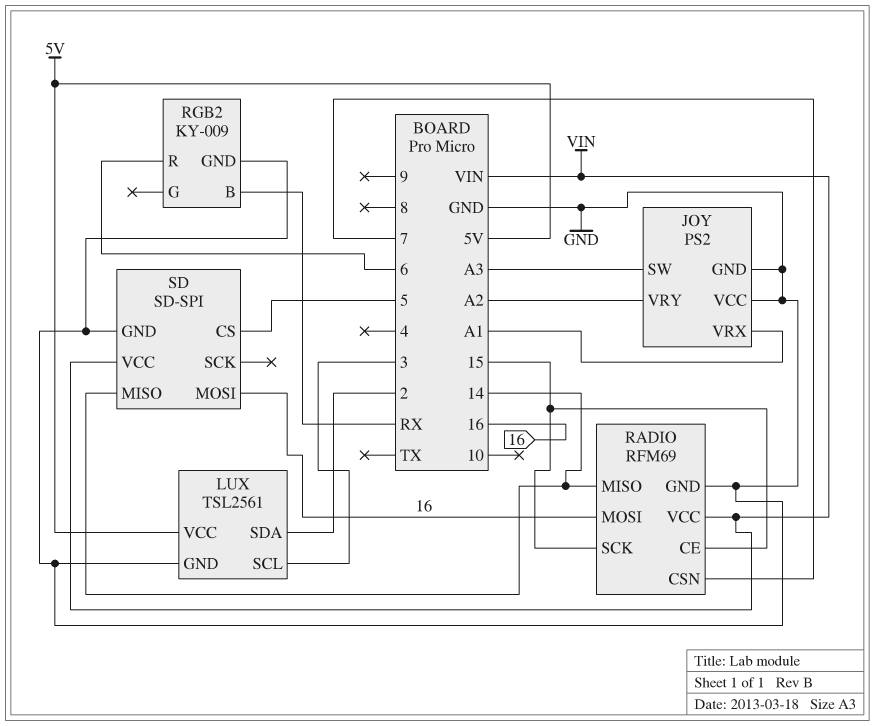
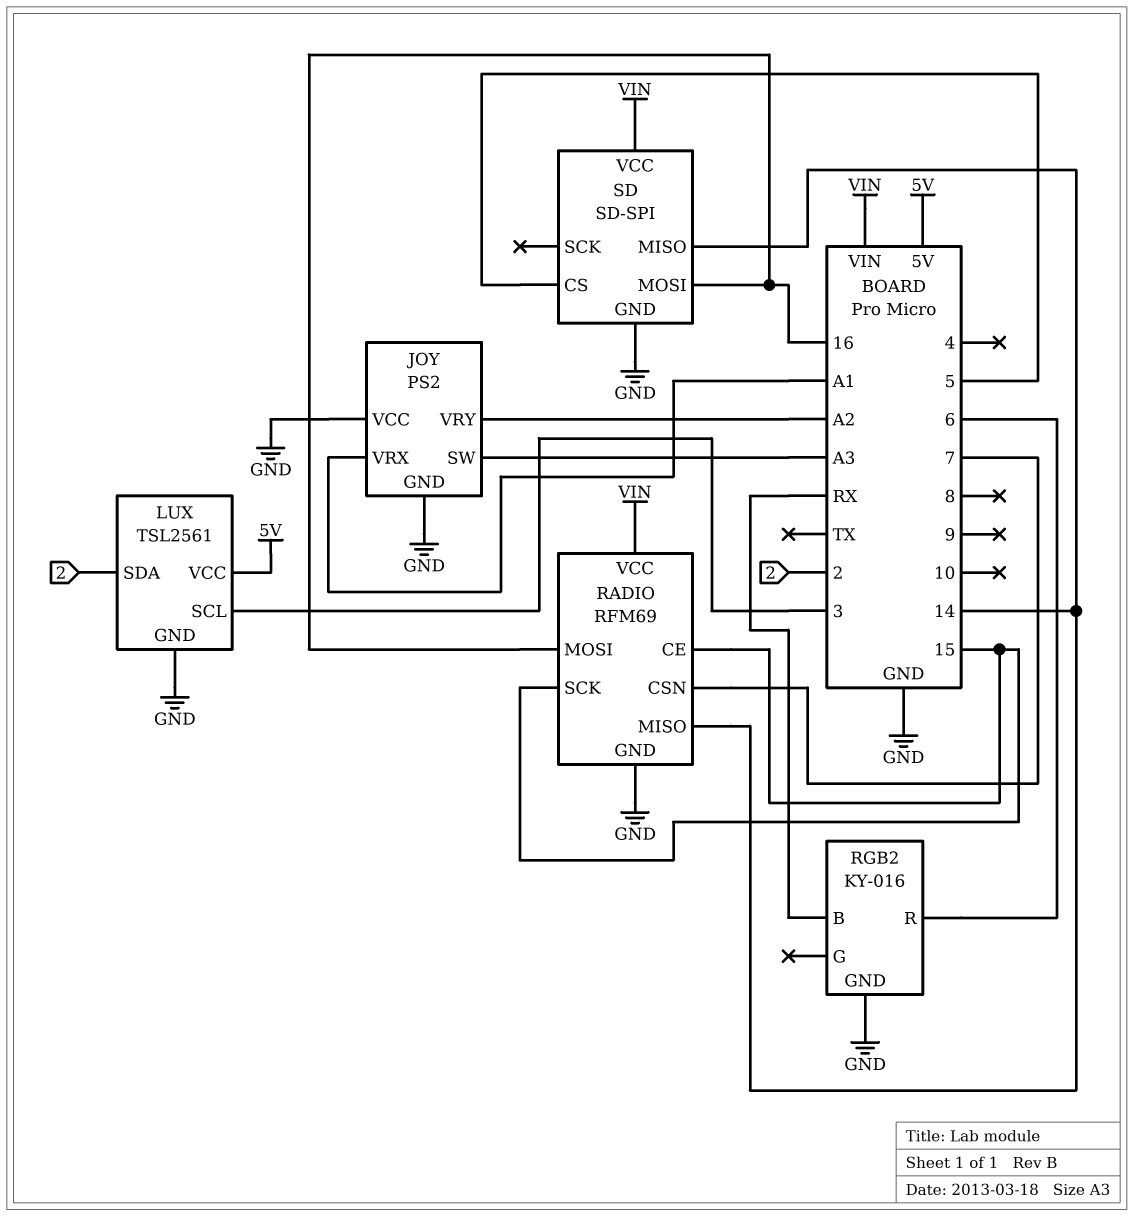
RGB2: KY-009 -> KY-016

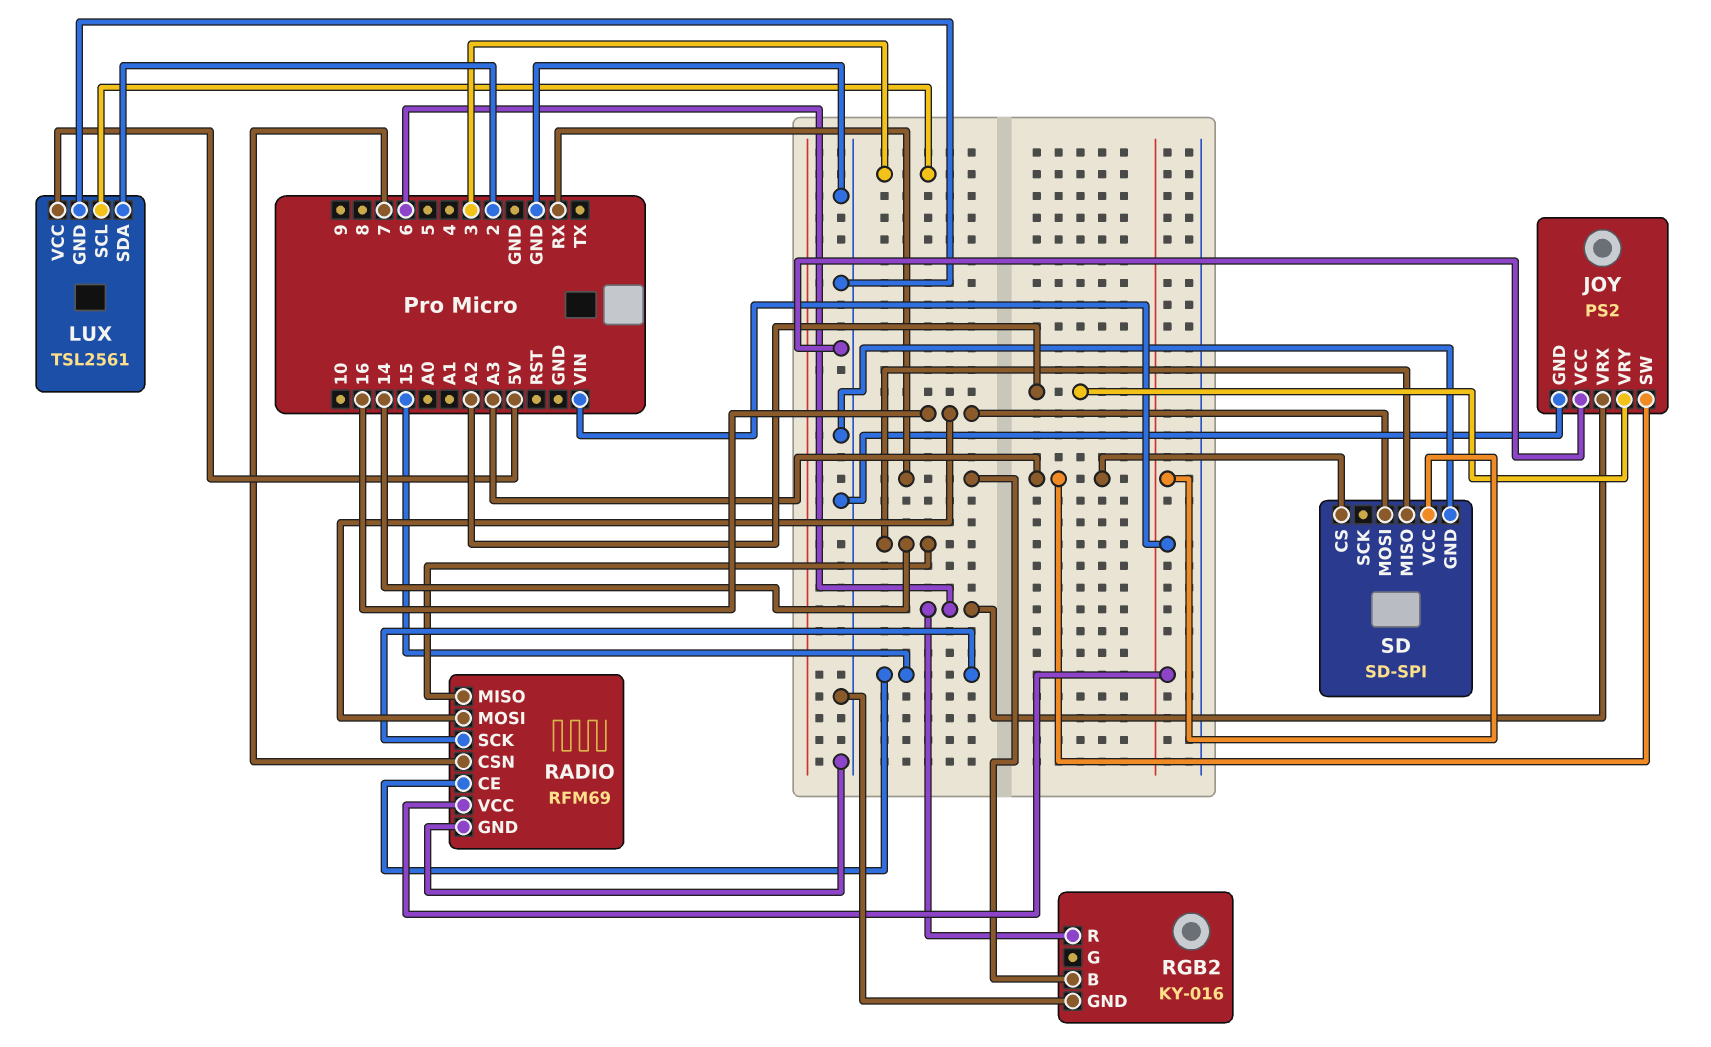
JOY pin VRX: A1 -> 6
SD pin CS: 5 -> A3

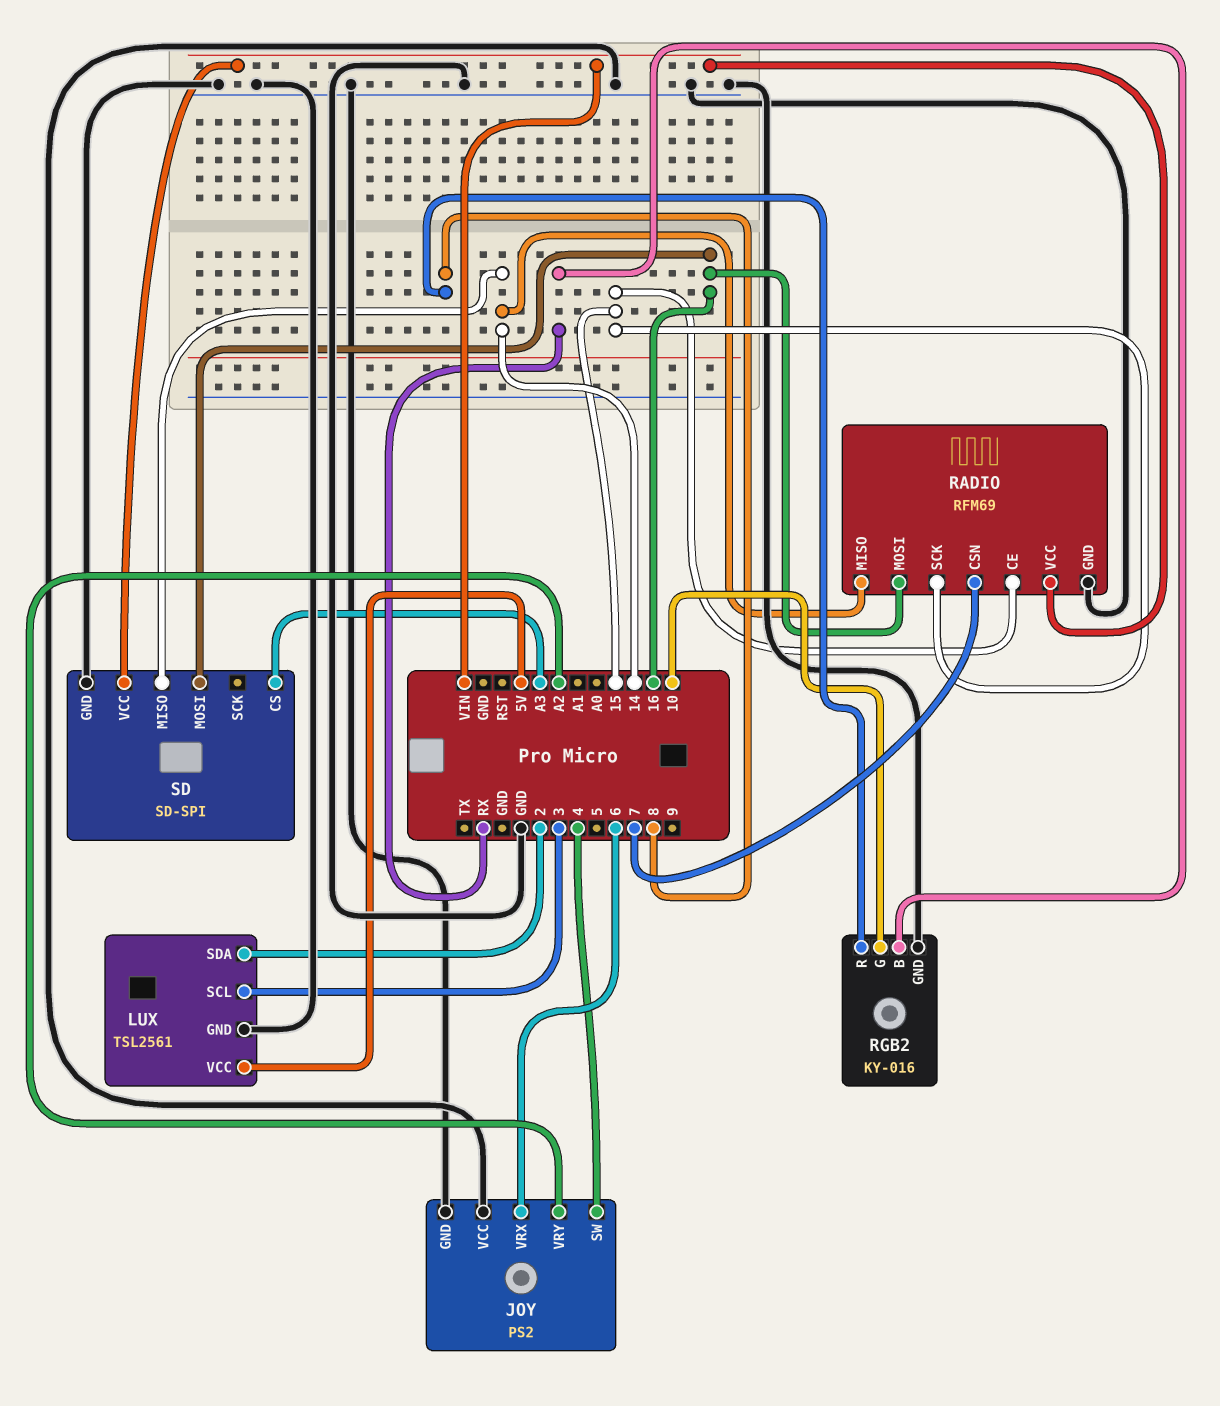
JOY pin SW: A3 -> 4
RGB2 pin G: none -> 10
RGB2 pin R: 6 -> 8

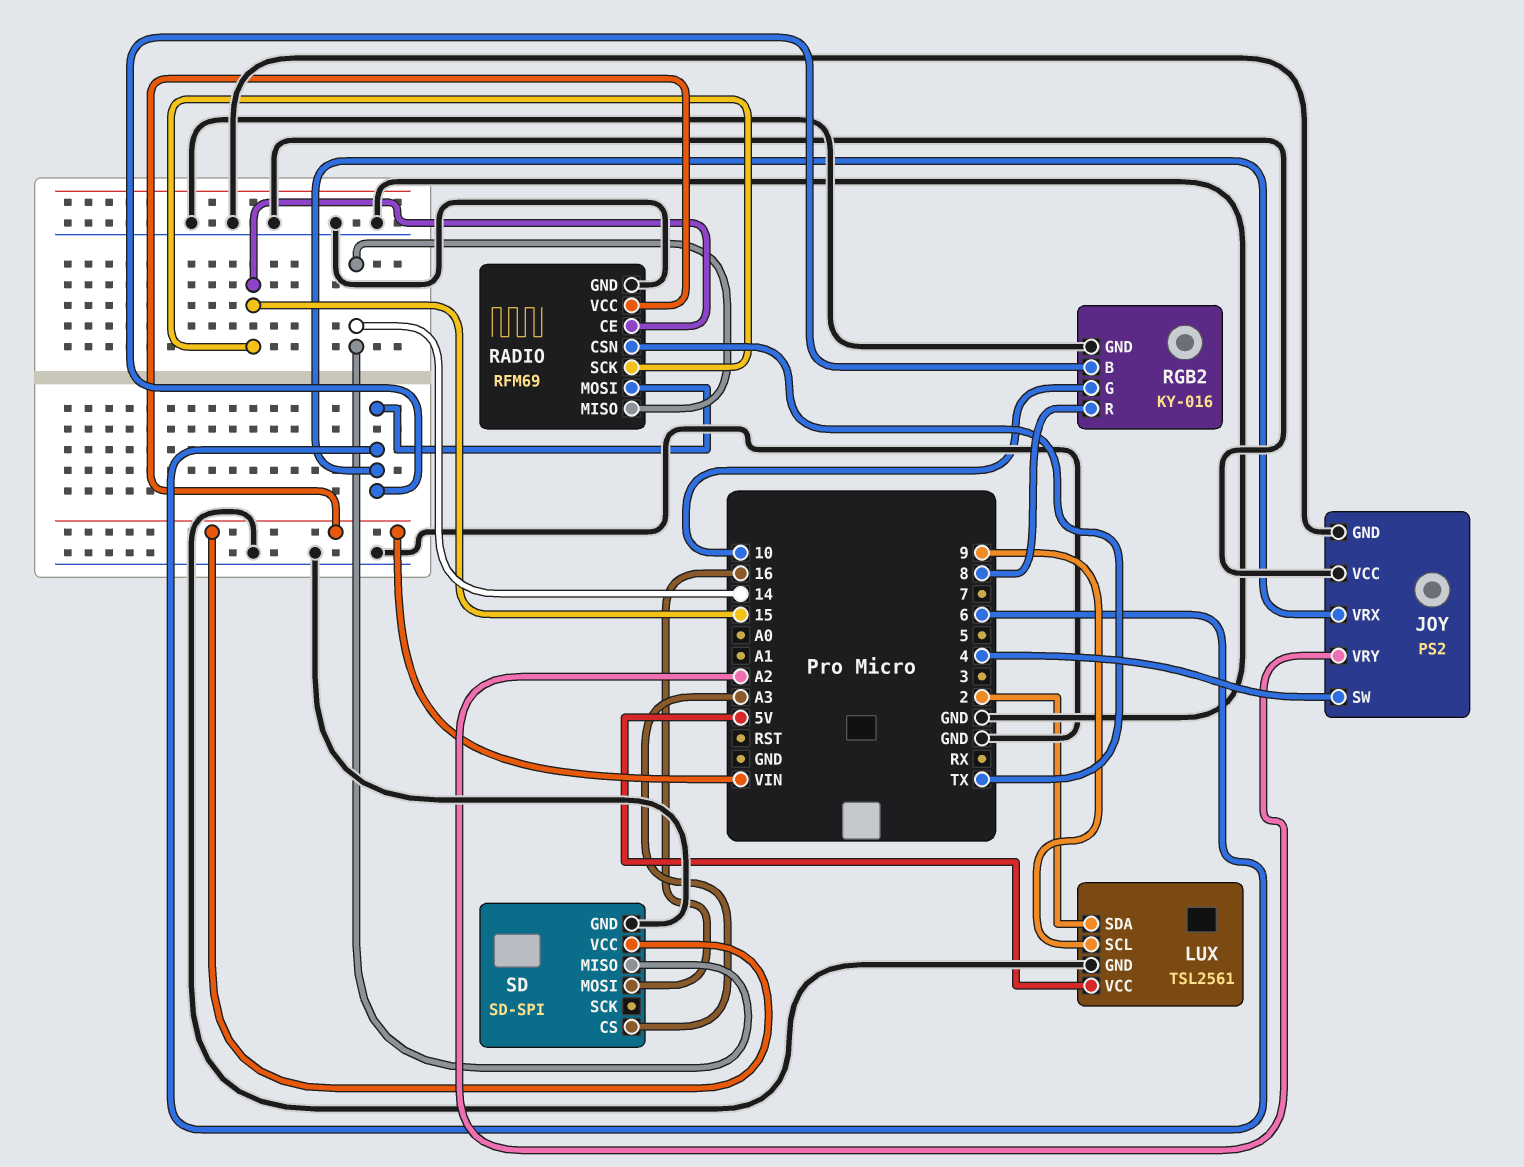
LUX pin SCL: 3 -> 9
RADIO pin CSN: 7 -> TX
RADIO pin MOSI: 16 -> 6
RGB2 pin B: RX -> 6

